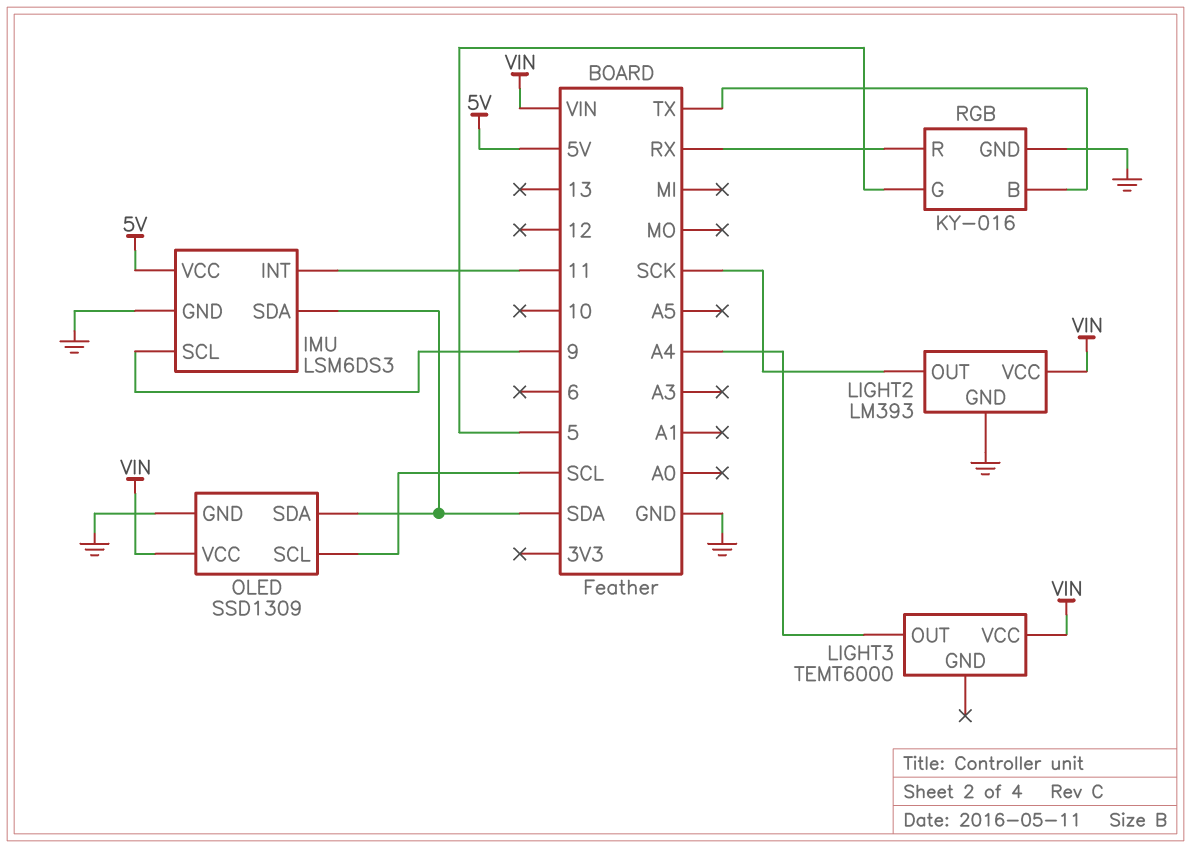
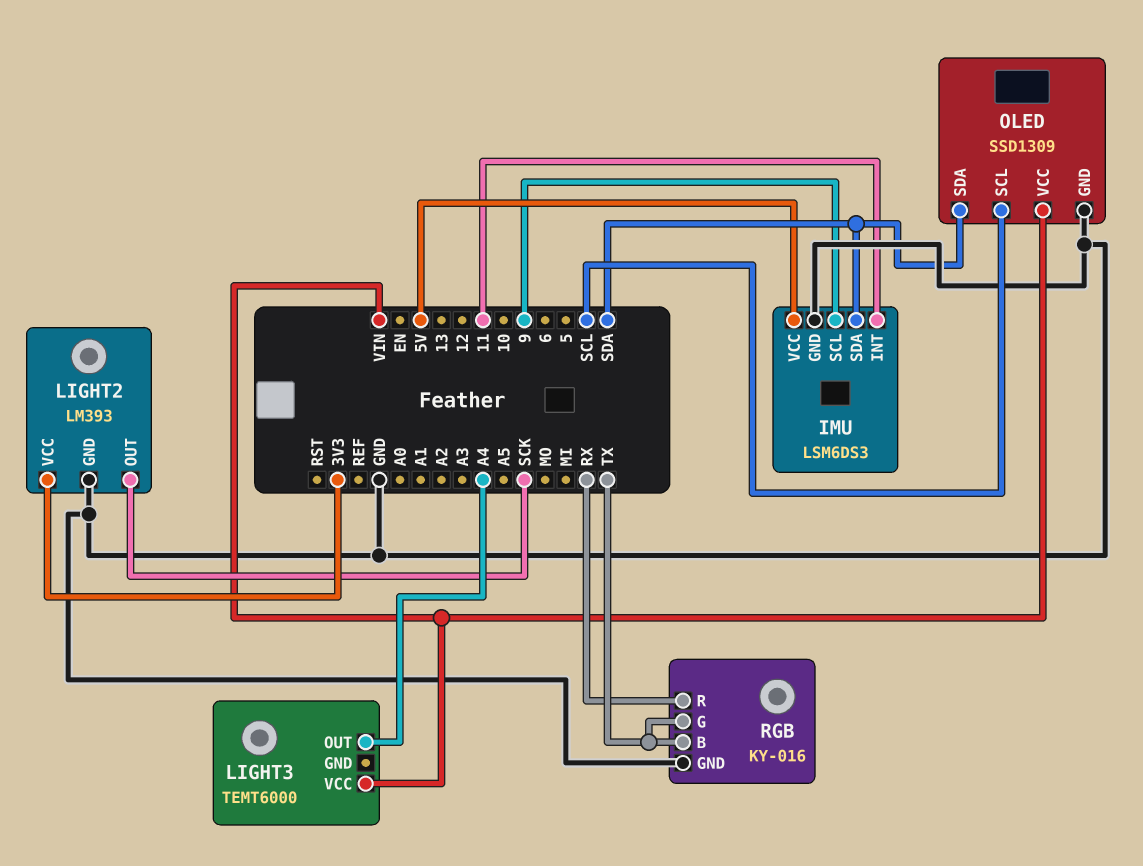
LIGHT2 pin VCC: VIN -> 3V3
RGB pin G: 5 -> TX

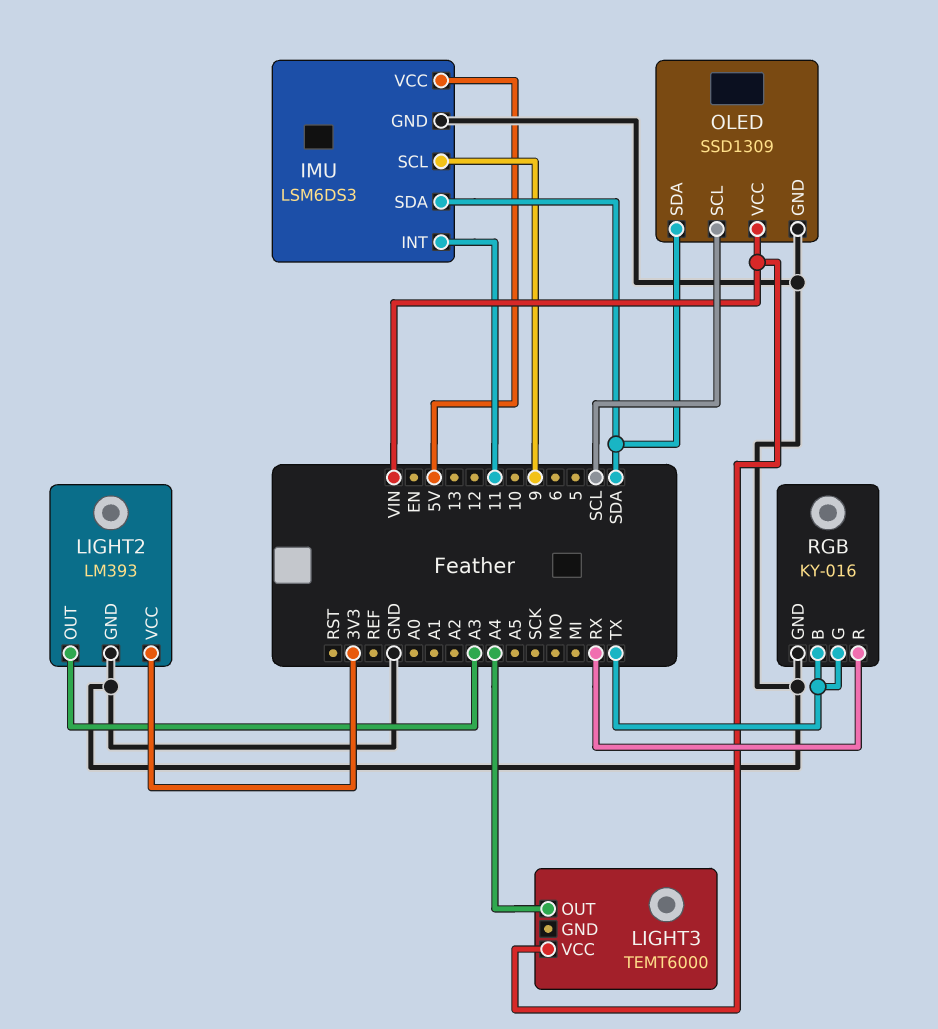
LIGHT2 pin OUT: SCK -> A3

